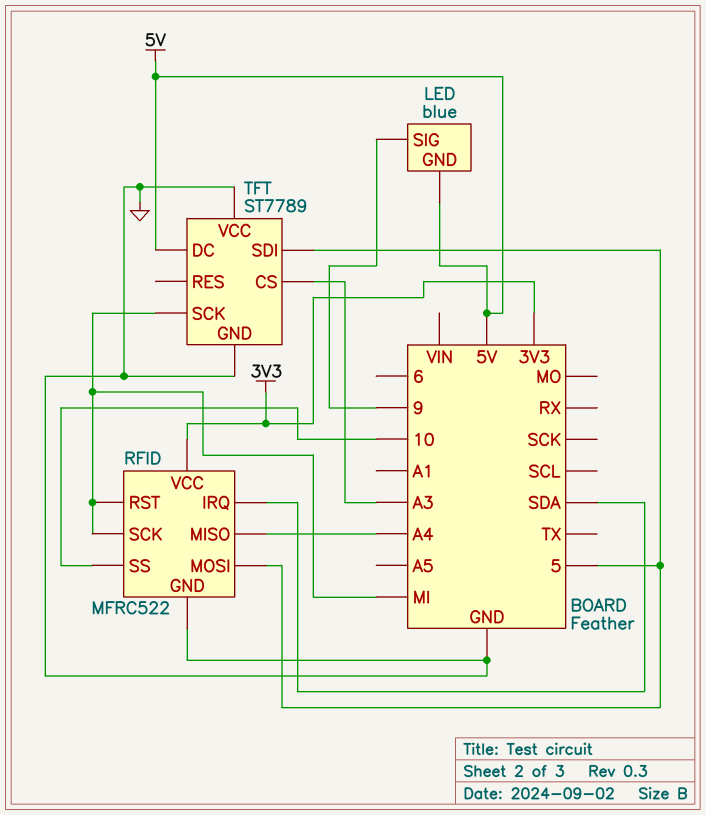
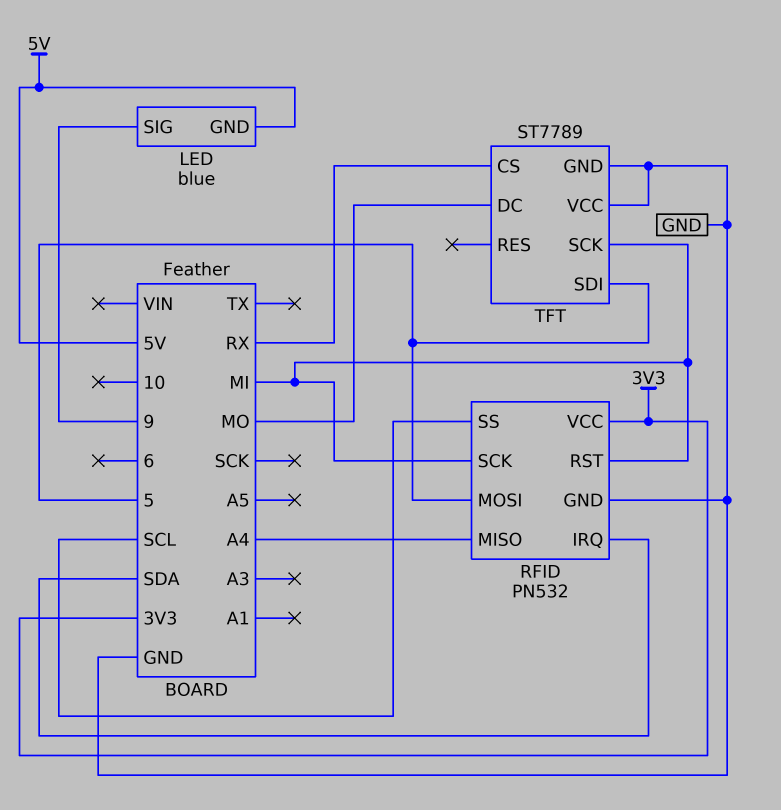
RFID: MFRC522 -> PN532
RFID pin SS: 10 -> SCL
TFT pin CS: A3 -> RX
TFT pin DC: 5V -> MO

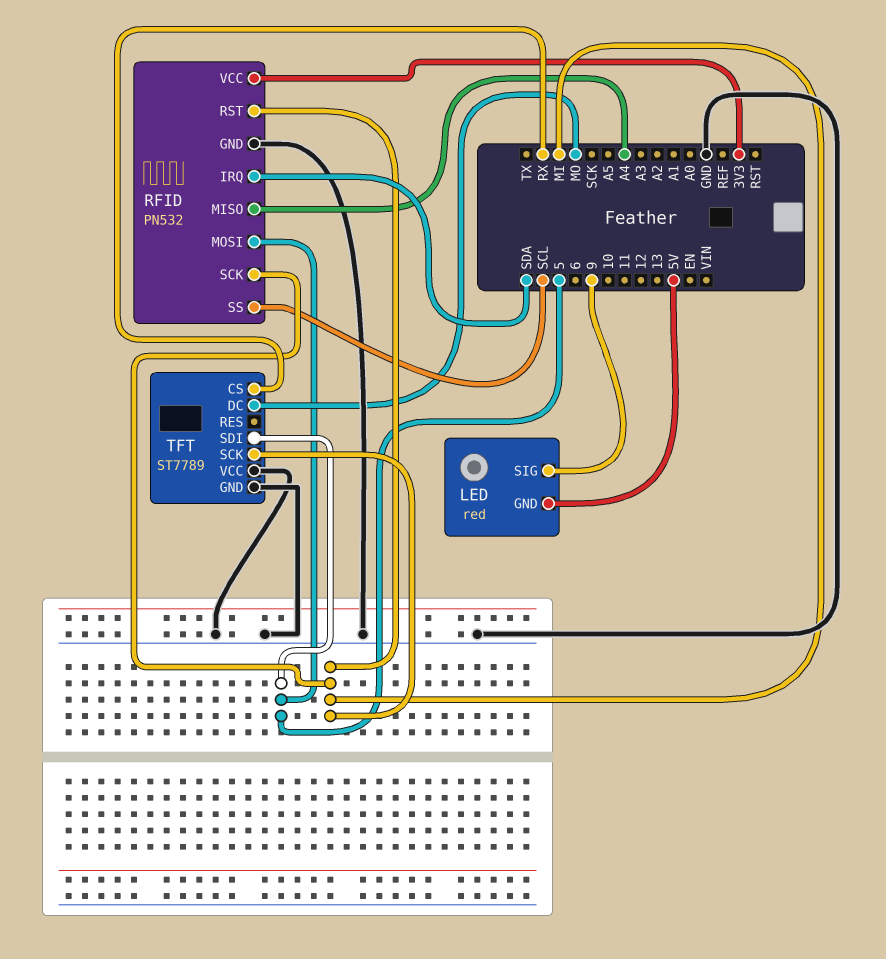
LED: blue -> red

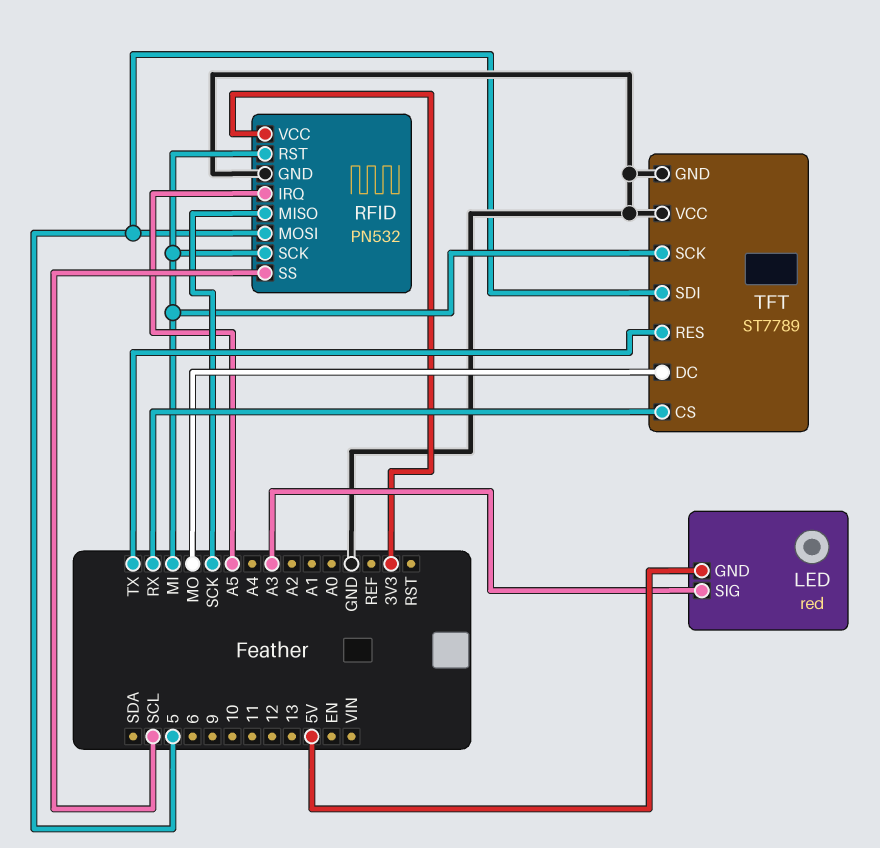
LED pin SIG: 9 -> A3
RFID pin IRQ: SDA -> A5
RFID pin MISO: A4 -> SCK
TFT pin RES: none -> TX

